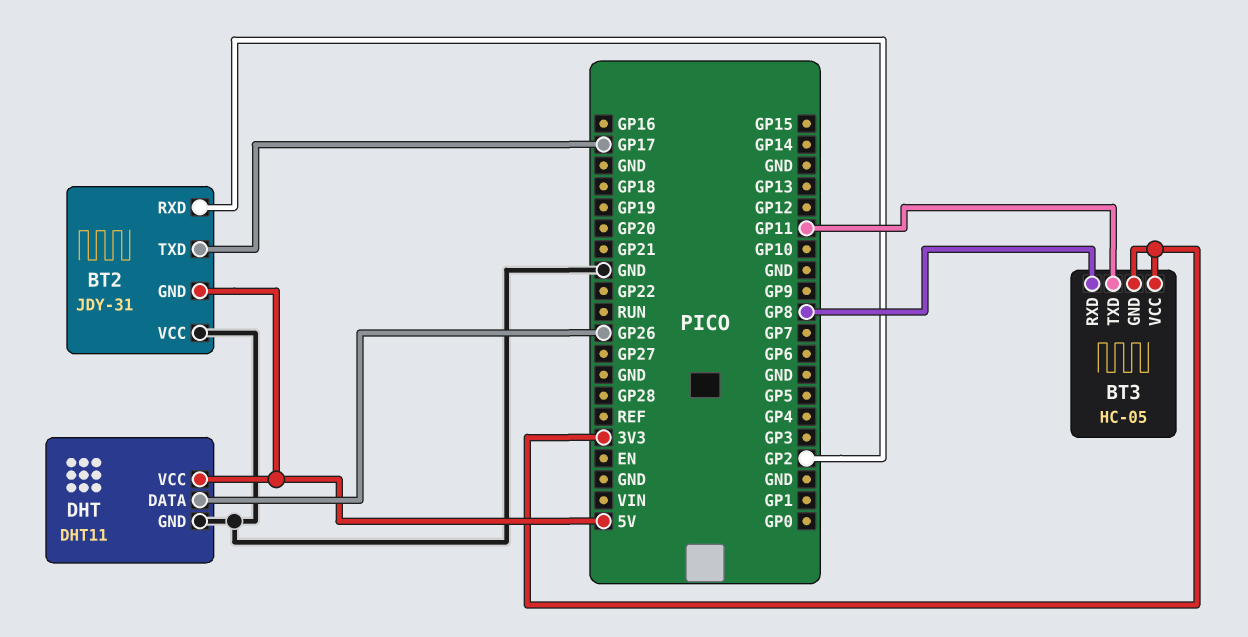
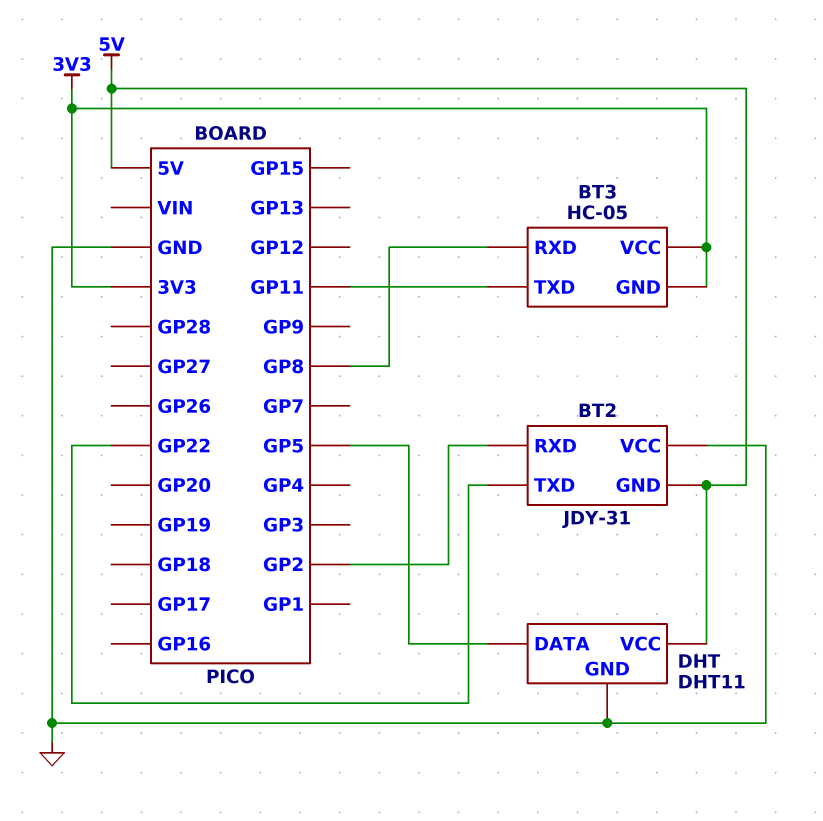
BT2 pin TXD: GP17 -> GP22
DHT pin DATA: GP26 -> GP5

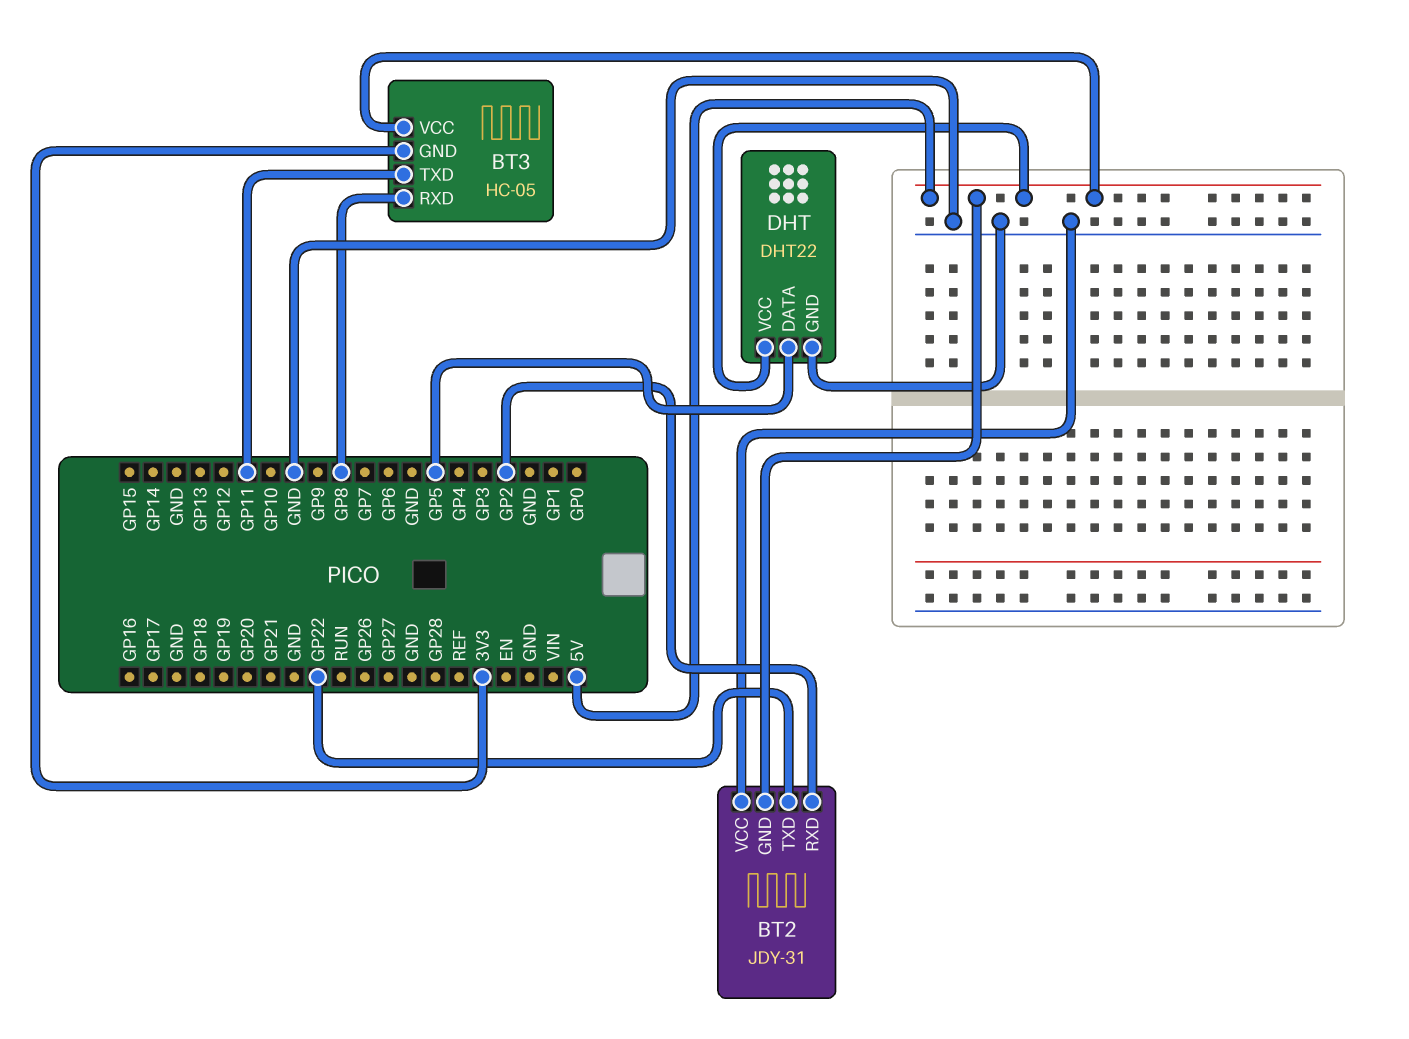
BT3 pin VCC: 3V3 -> 5V
DHT: DHT11 -> DHT22

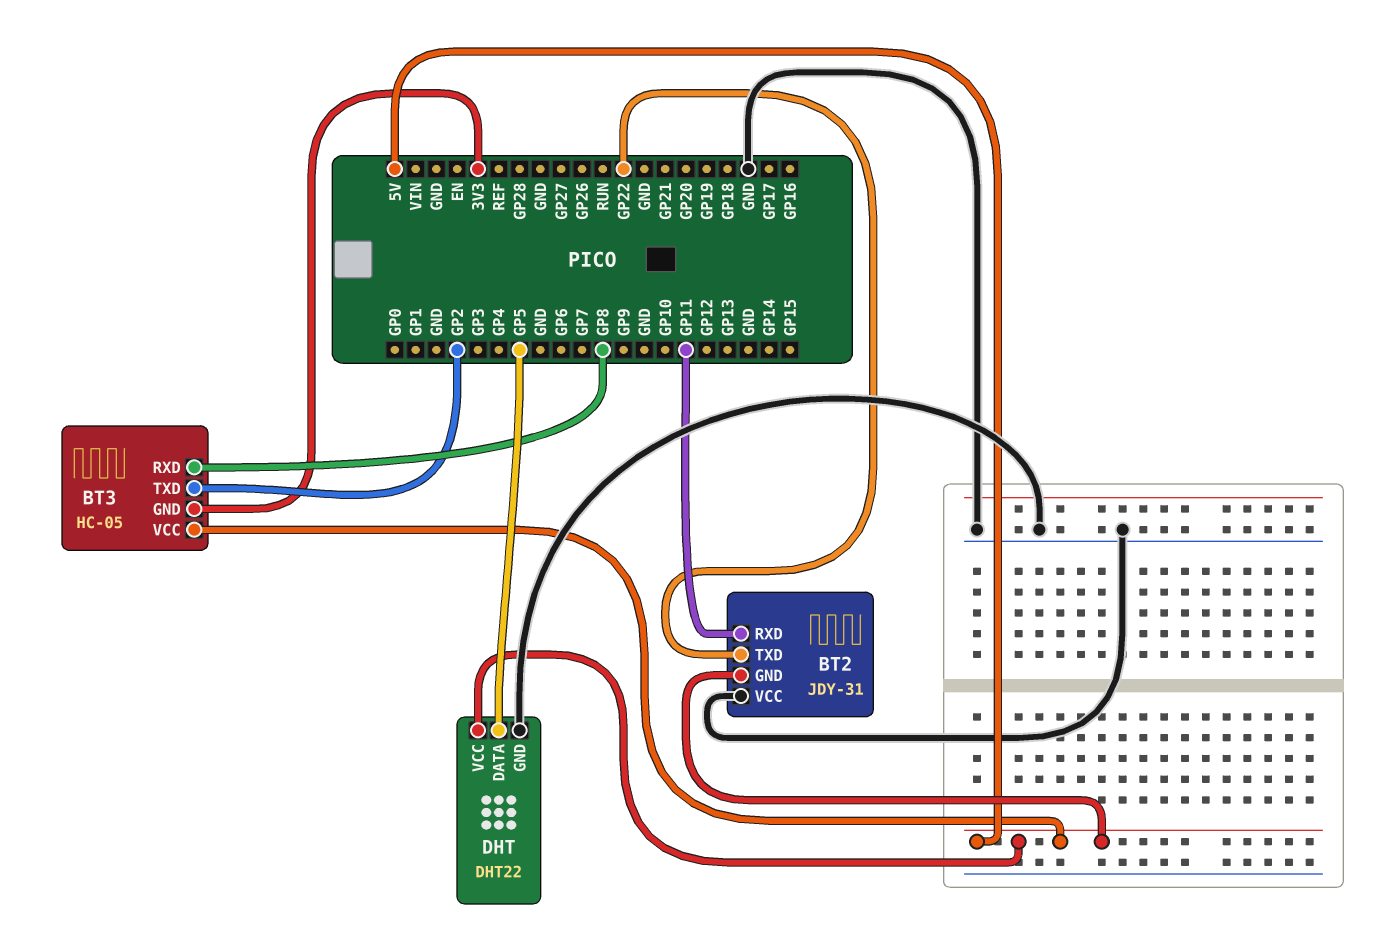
BT2 pin RXD: GP2 -> GP11
BT3 pin TXD: GP11 -> GP2

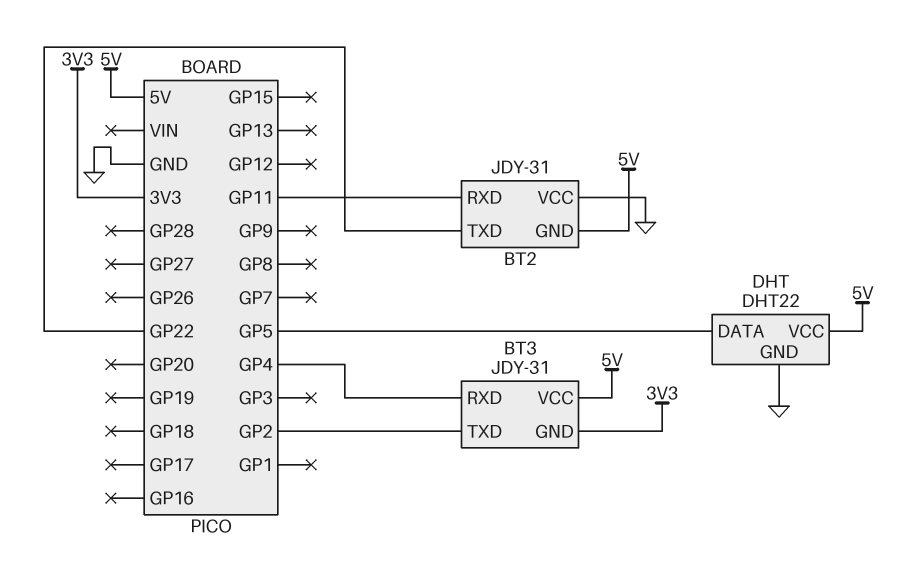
BT3: HC-05 -> JDY-31
BT3 pin RXD: GP8 -> GP4

